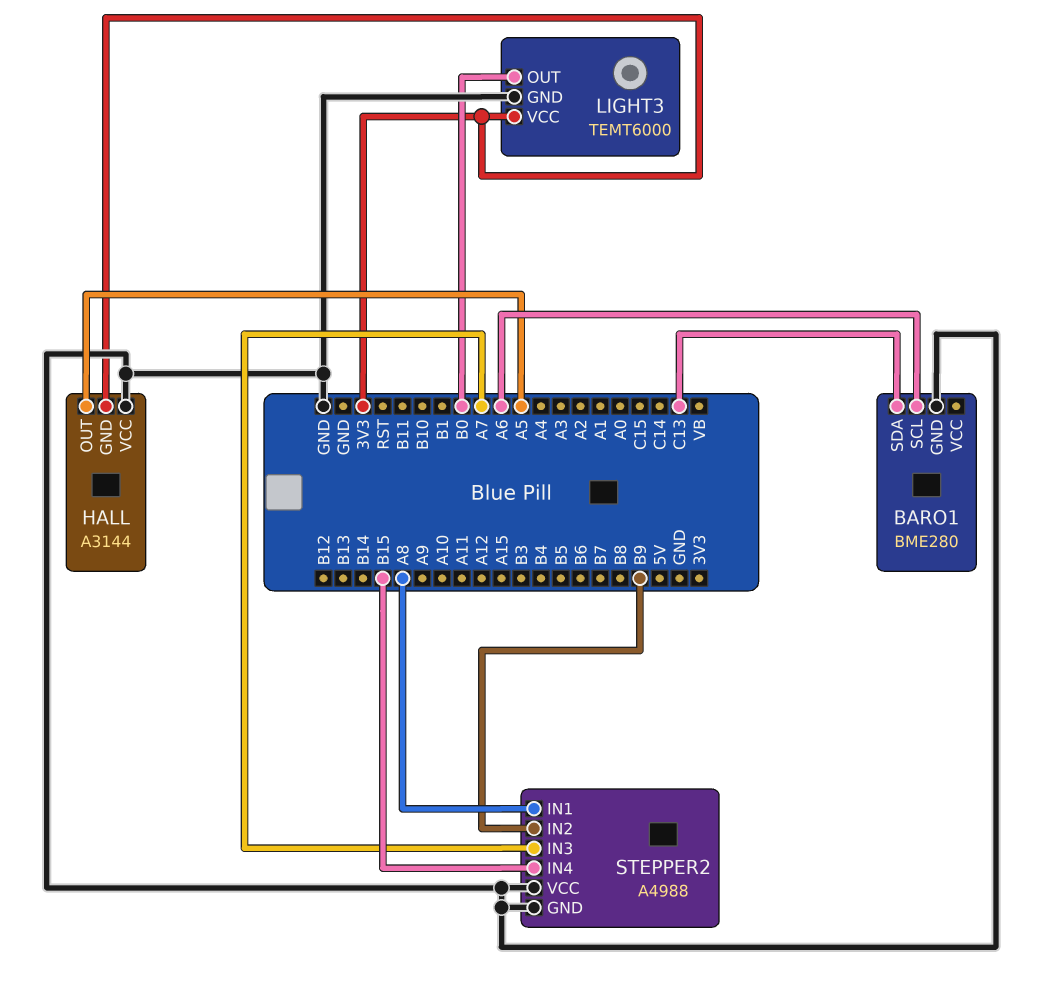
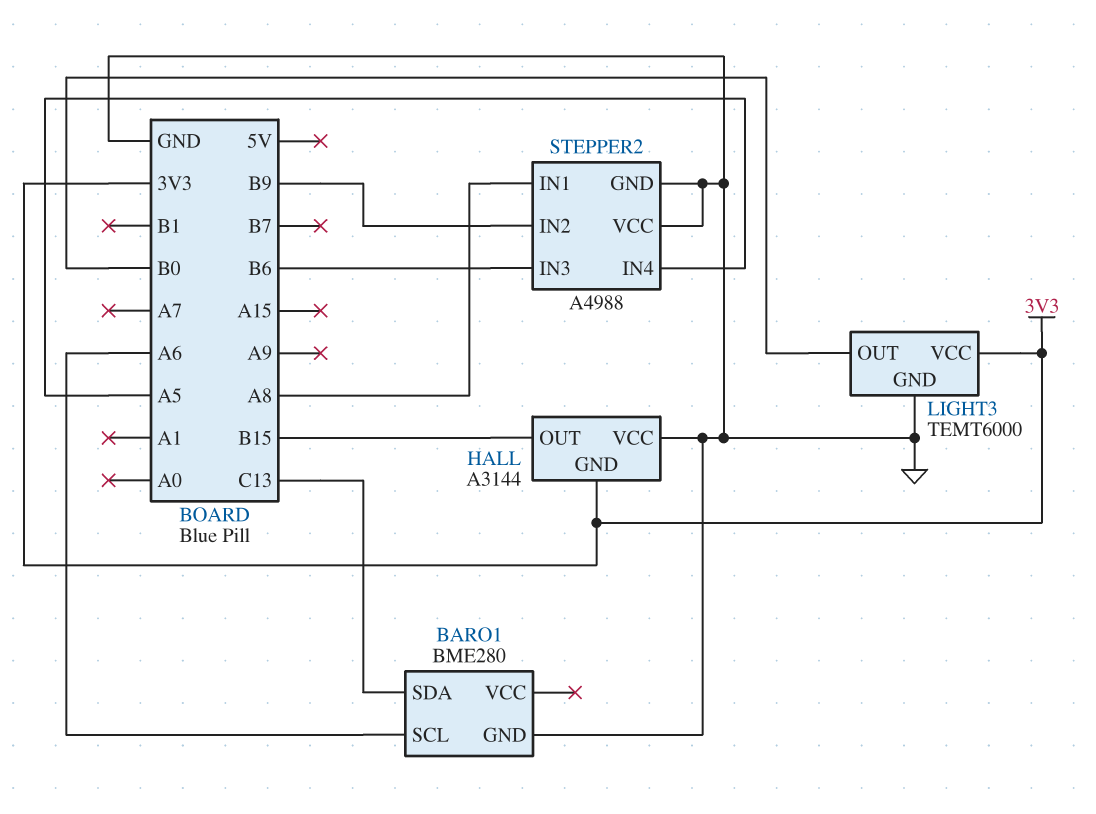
HALL pin OUT: A5 -> B15
STEPPER2 pin IN3: A7 -> B6
STEPPER2 pin IN4: B15 -> A5

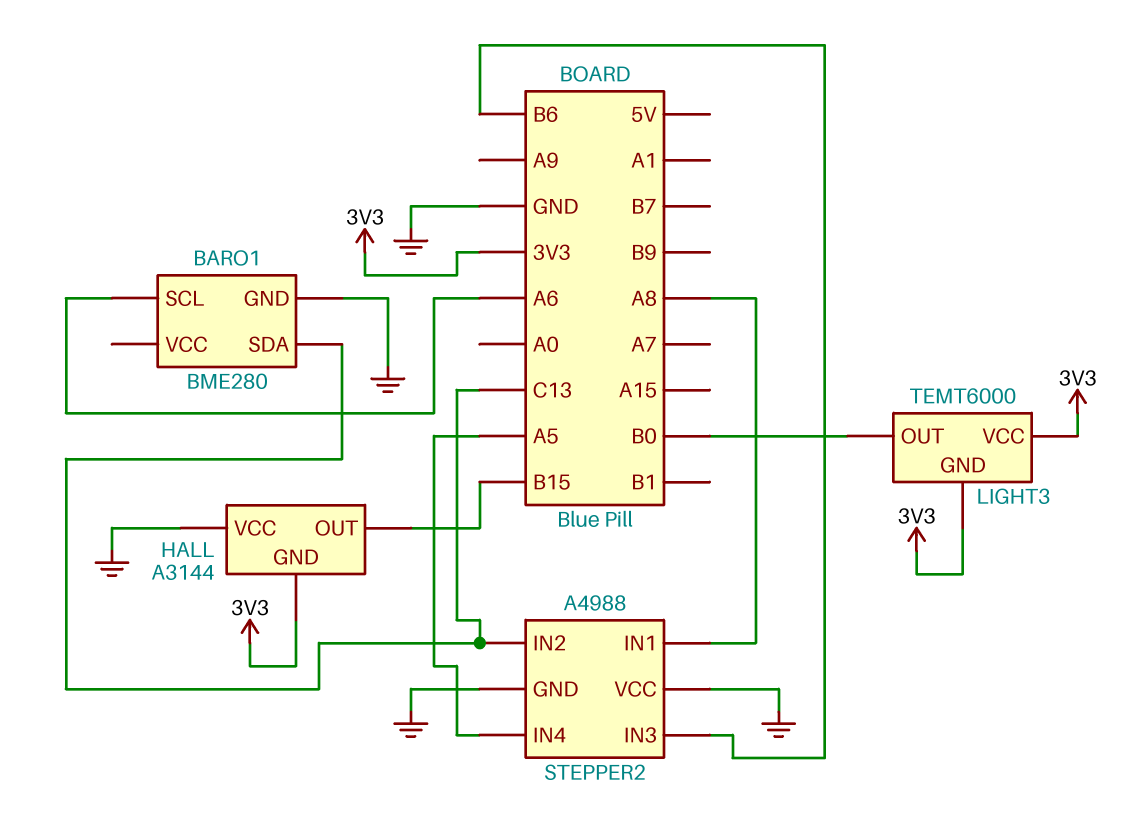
LIGHT3 pin GND: GND -> 3V3
STEPPER2 pin IN2: B9 -> C13

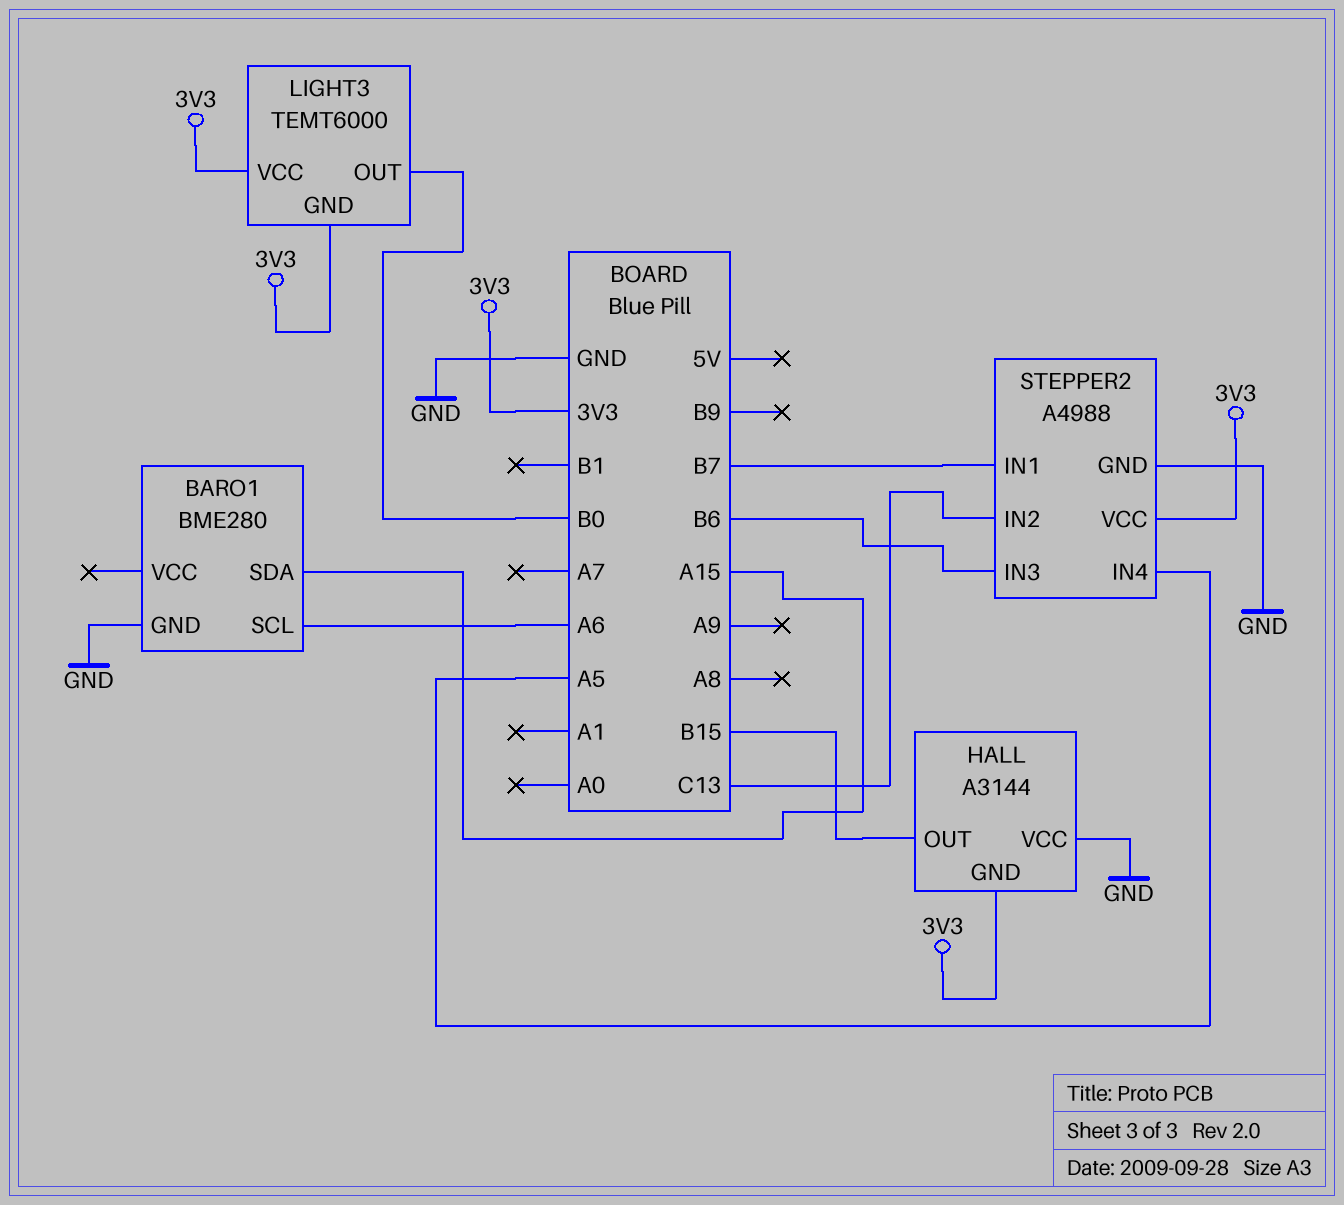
BARO1 pin SDA: C13 -> A15
STEPPER2 pin IN1: A8 -> B7
STEPPER2 pin VCC: GND -> 3V3

